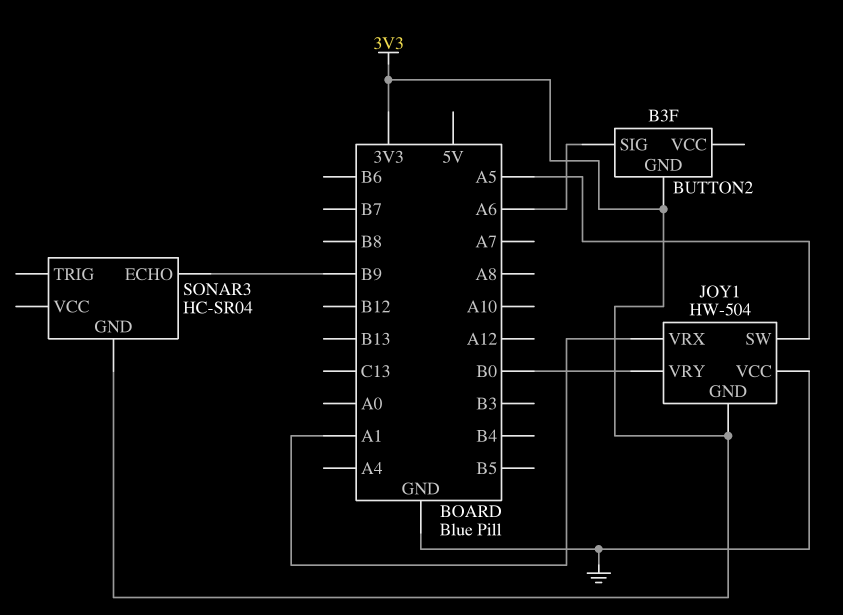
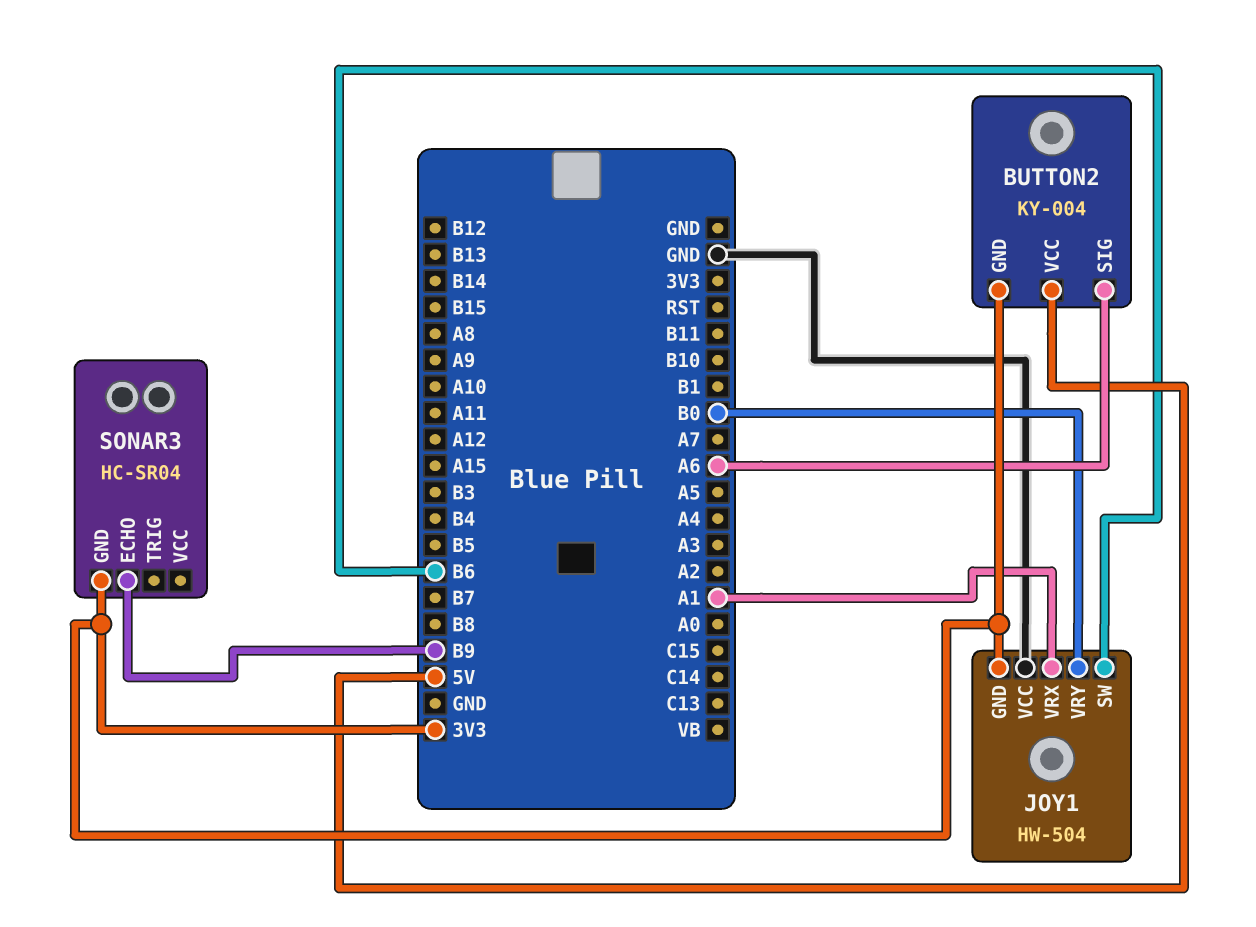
BUTTON2: B3F -> KY-004
BUTTON2 pin VCC: none -> 5V
JOY1 pin SW: A5 -> B6

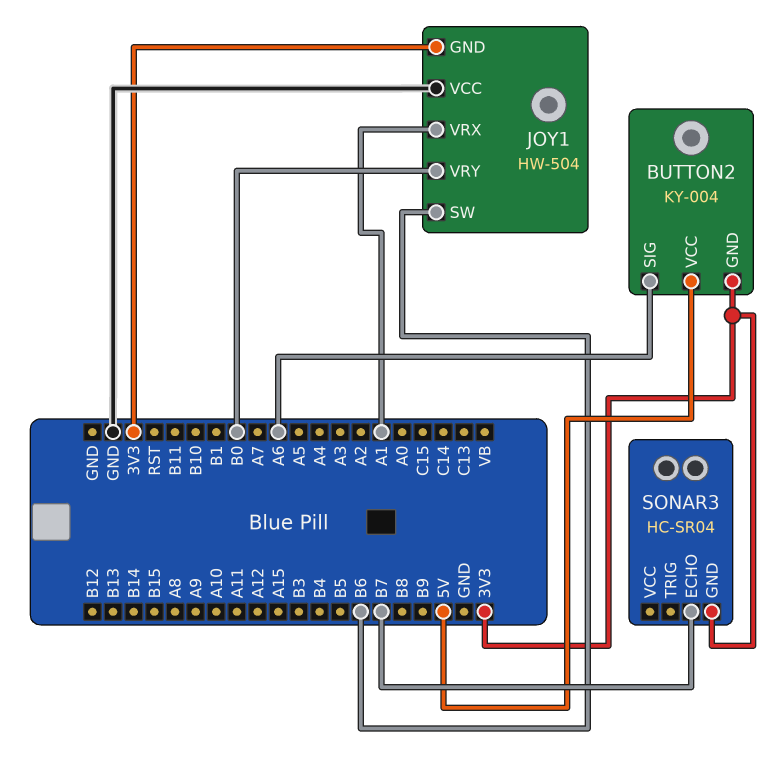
SONAR3 pin ECHO: B9 -> B7

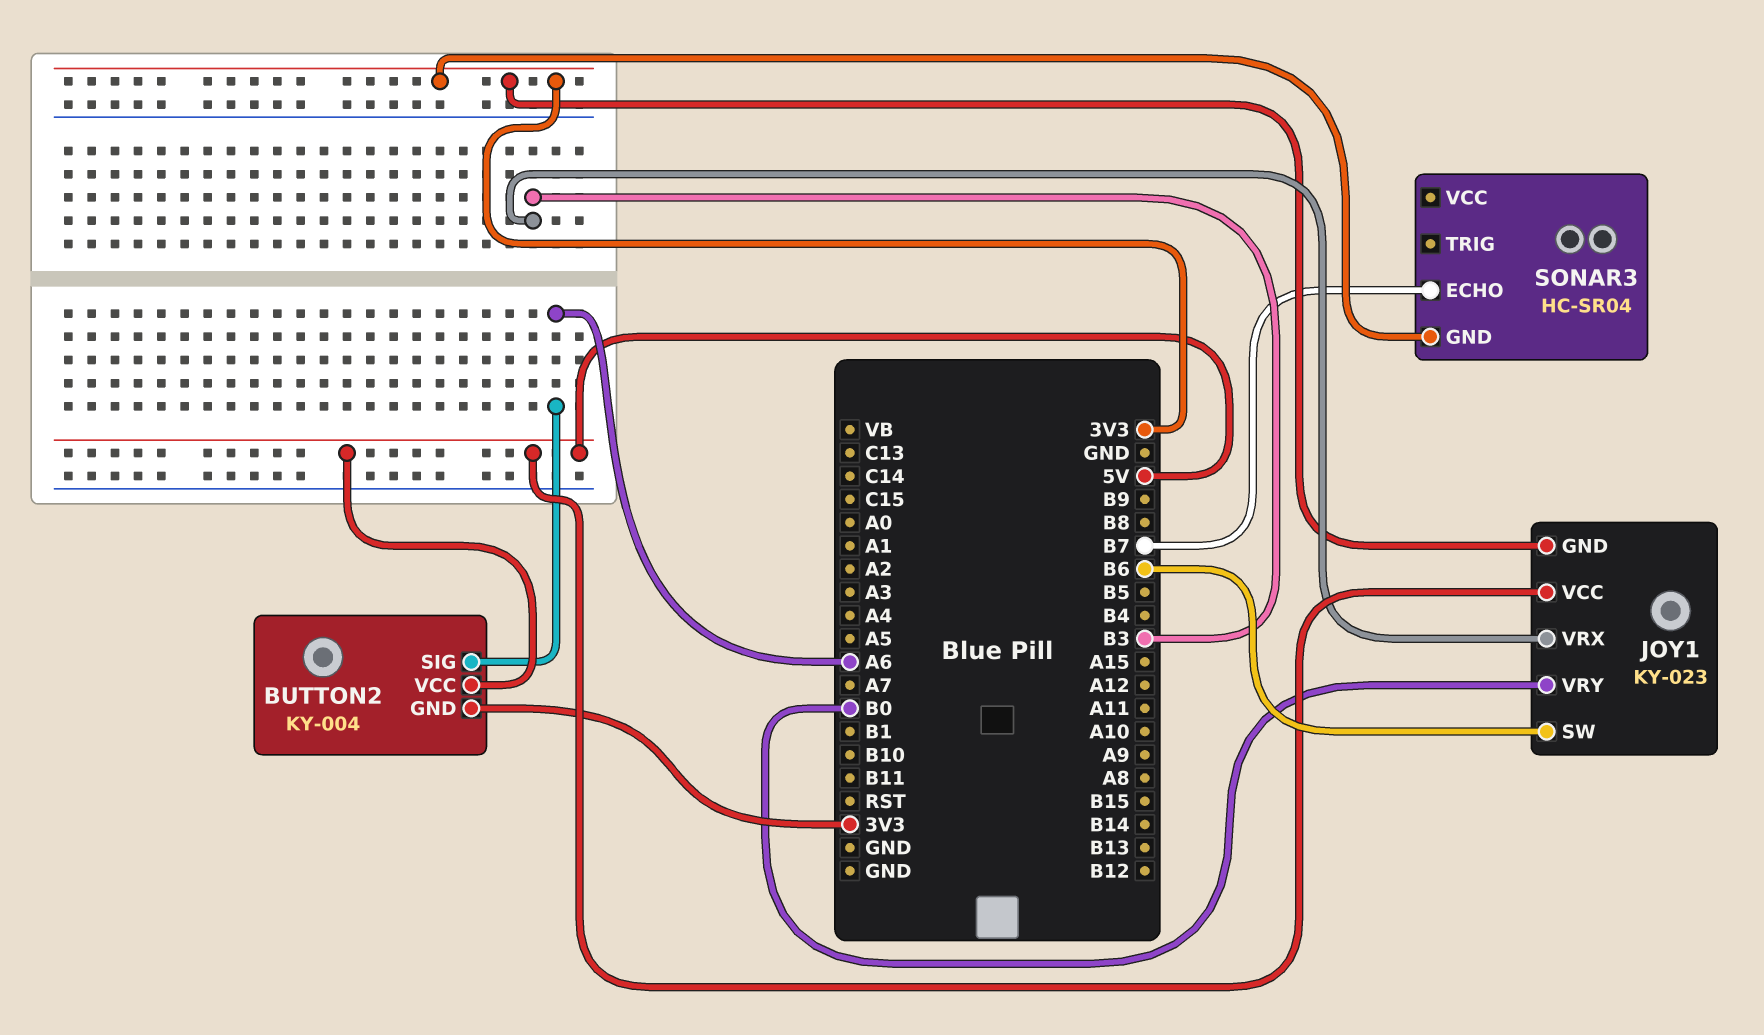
JOY1: HW-504 -> KY-023
JOY1 pin VCC: GND -> 5V
JOY1 pin VRX: A1 -> B3

